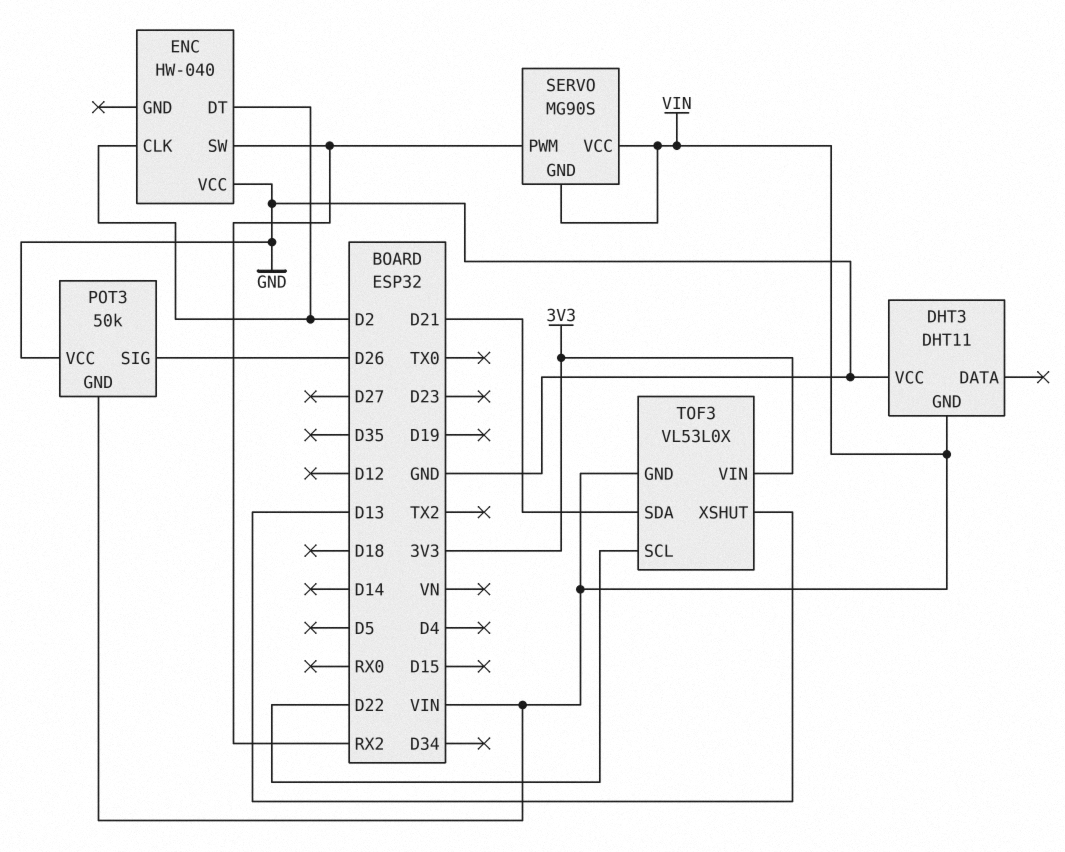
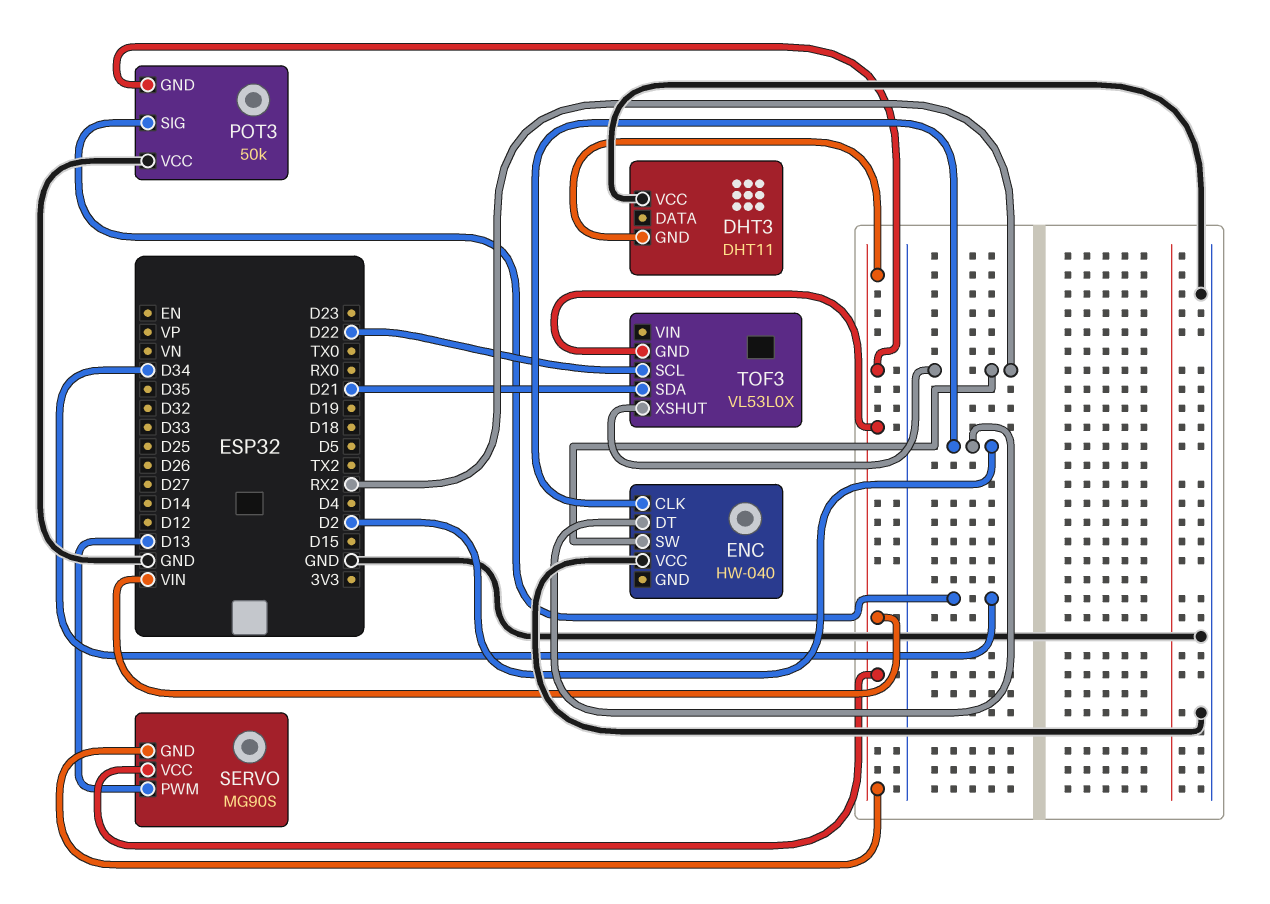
POT3 pin SIG: D26 -> D34
SERVO pin PWM: RX2 -> D13
TOF3 pin VIN: 3V3 -> none
TOF3 pin XSHUT: D13 -> RX2

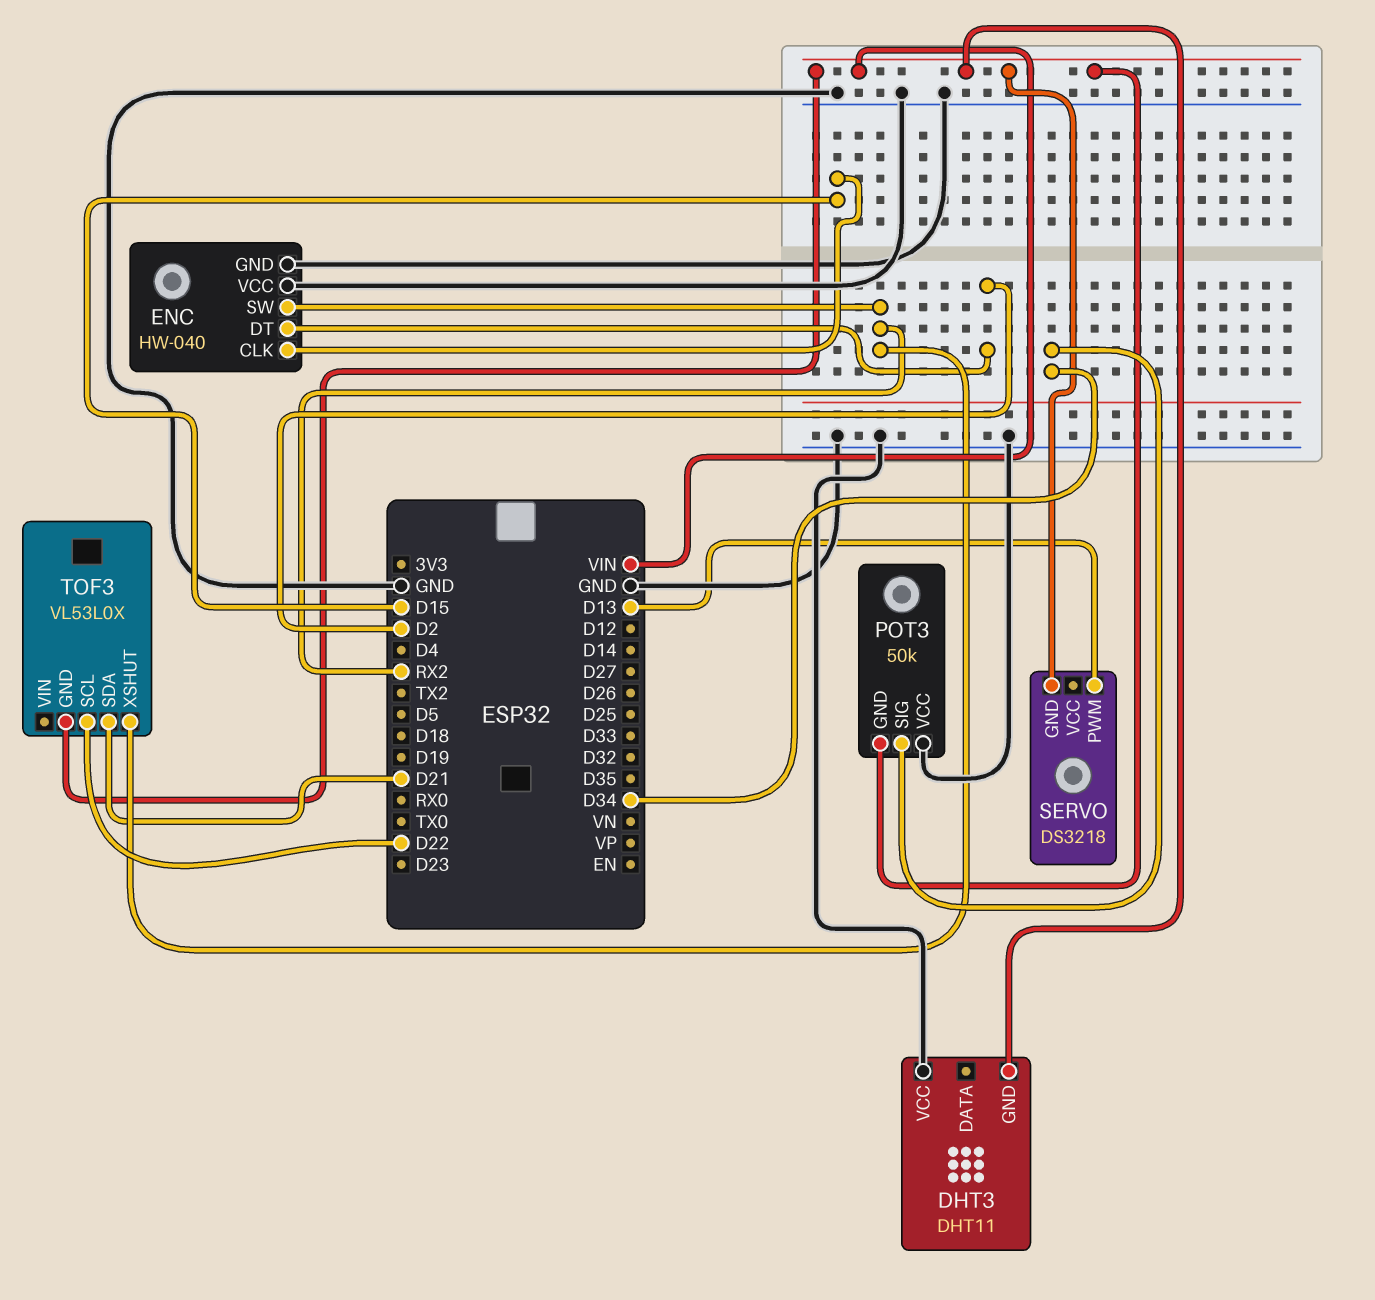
ENC pin CLK: D2 -> D15
ENC pin GND: none -> GND
SERVO: MG90S -> DS3218
SERVO pin VCC: VIN -> none

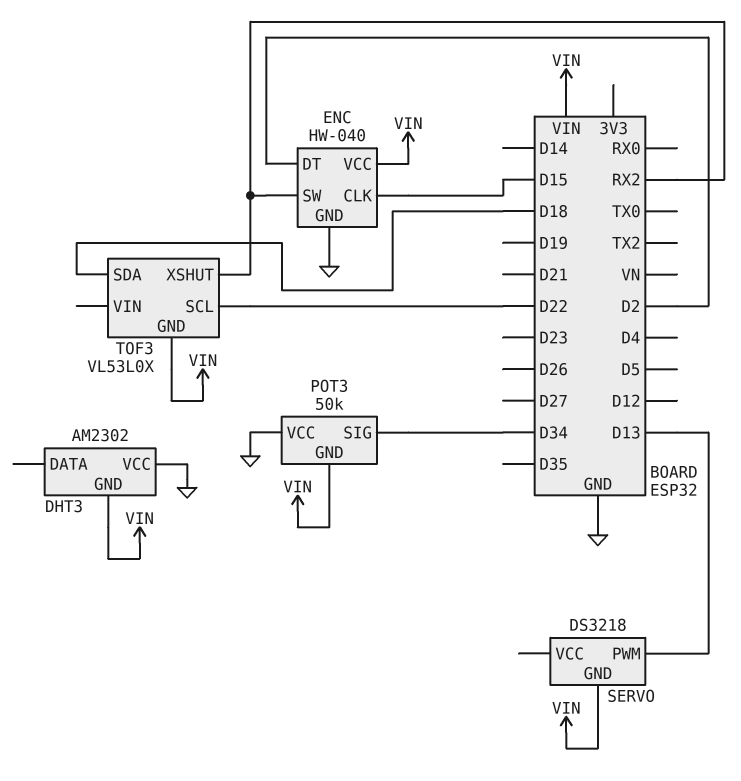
DHT3: DHT11 -> AM2302
ENC pin VCC: GND -> VIN
TOF3 pin SDA: D21 -> D18

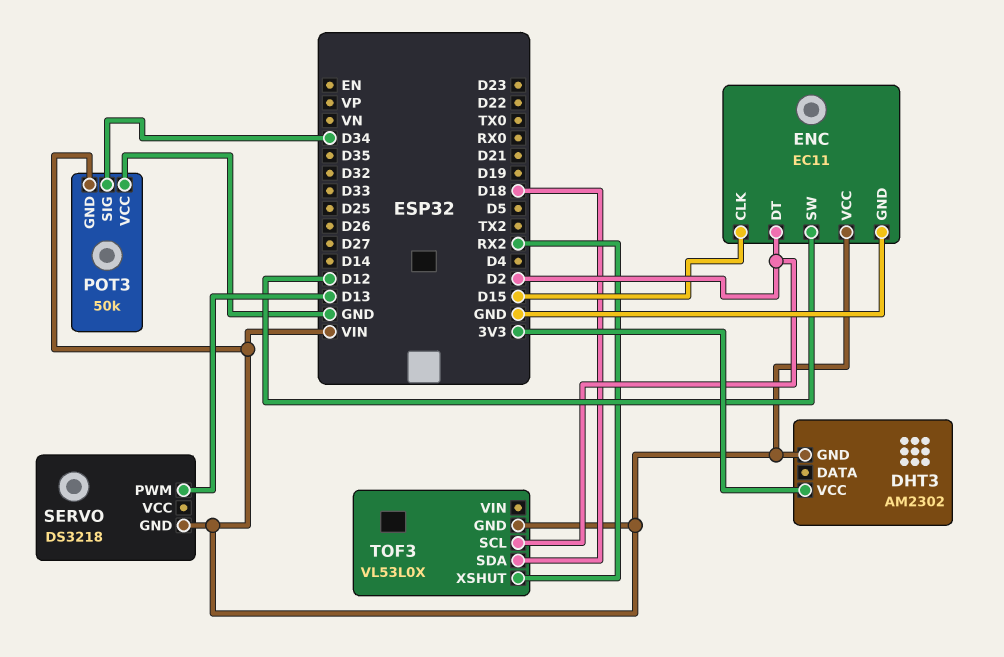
DHT3 pin VCC: GND -> 3V3
ENC: HW-040 -> EC11
ENC pin SW: RX2 -> D12
TOF3 pin SCL: D22 -> D2

